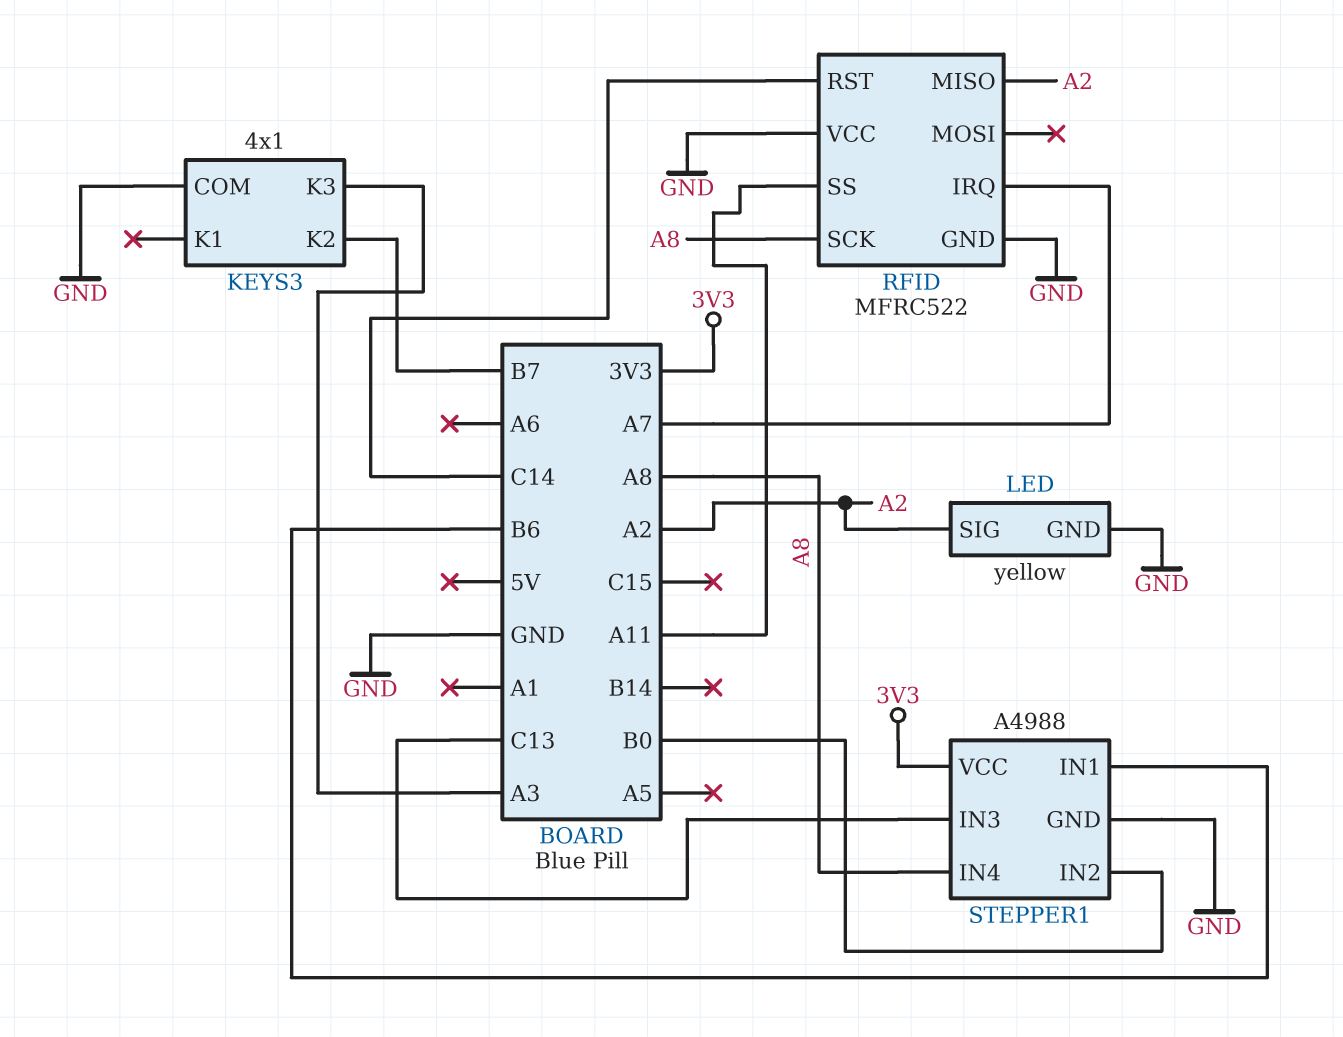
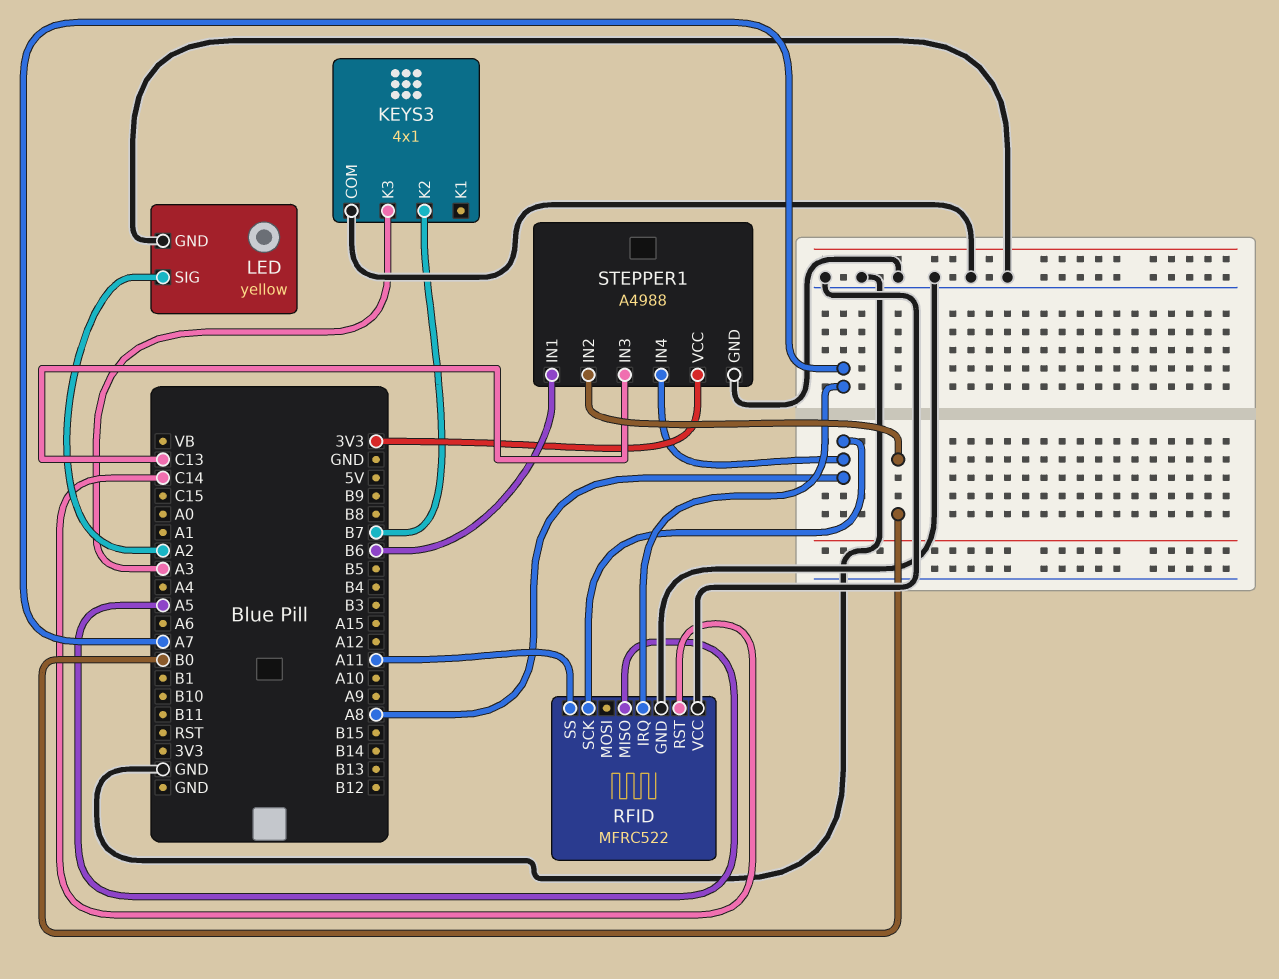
RFID pin MISO: A2 -> A5

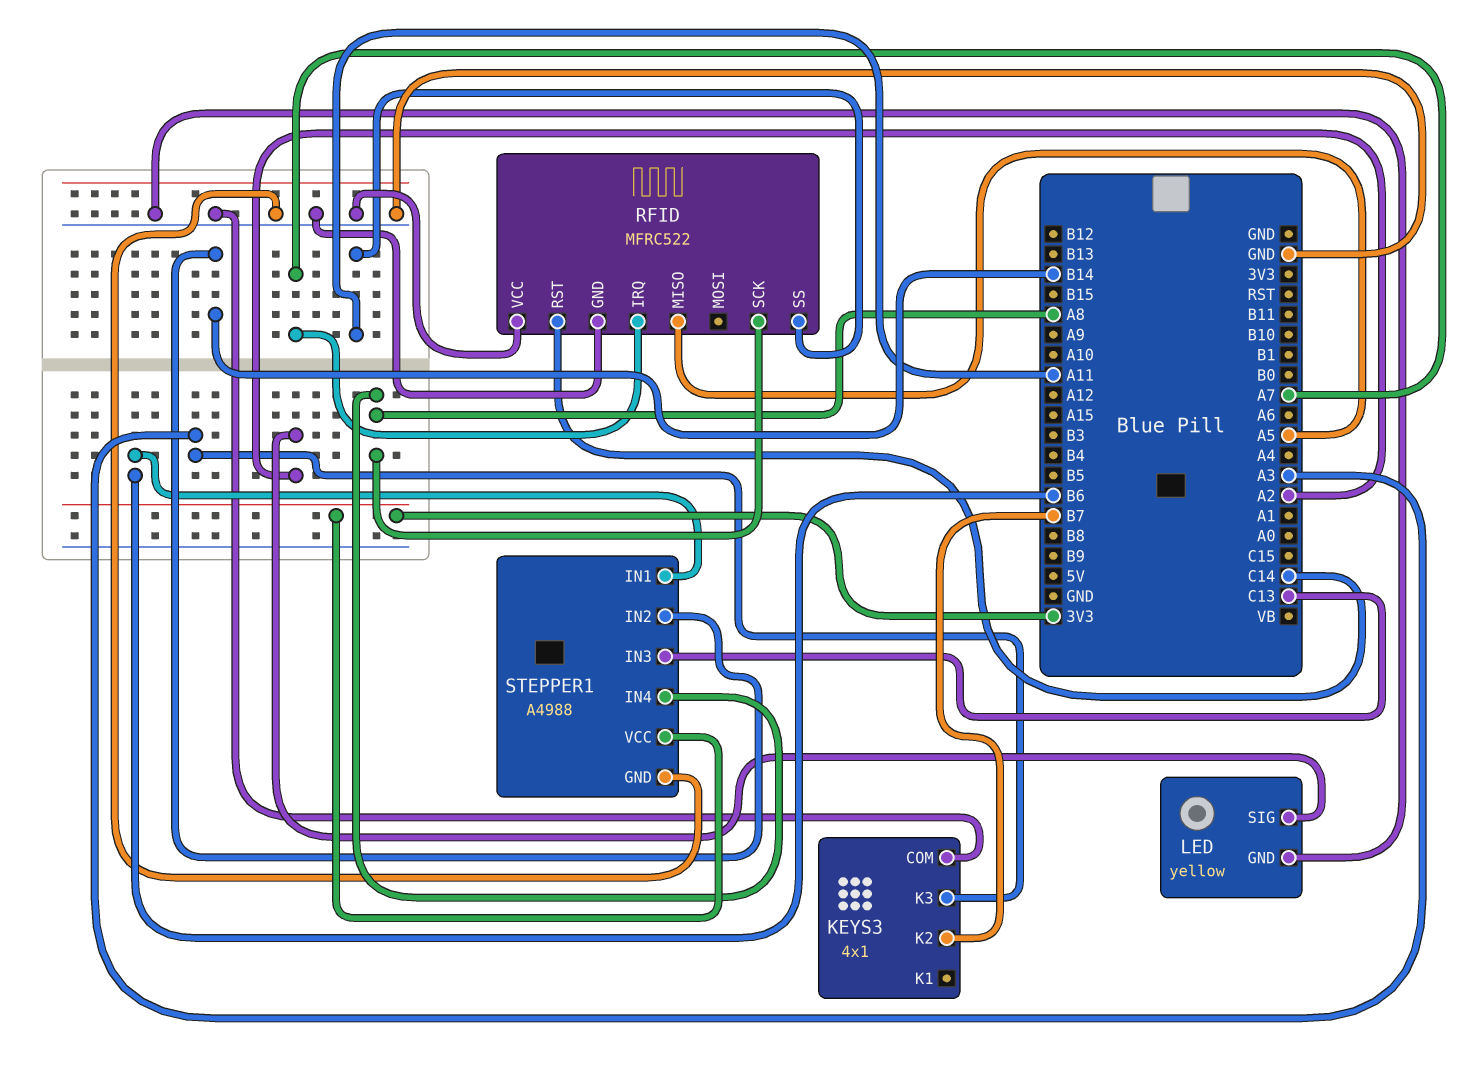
STEPPER1 pin IN2: B0 -> B14

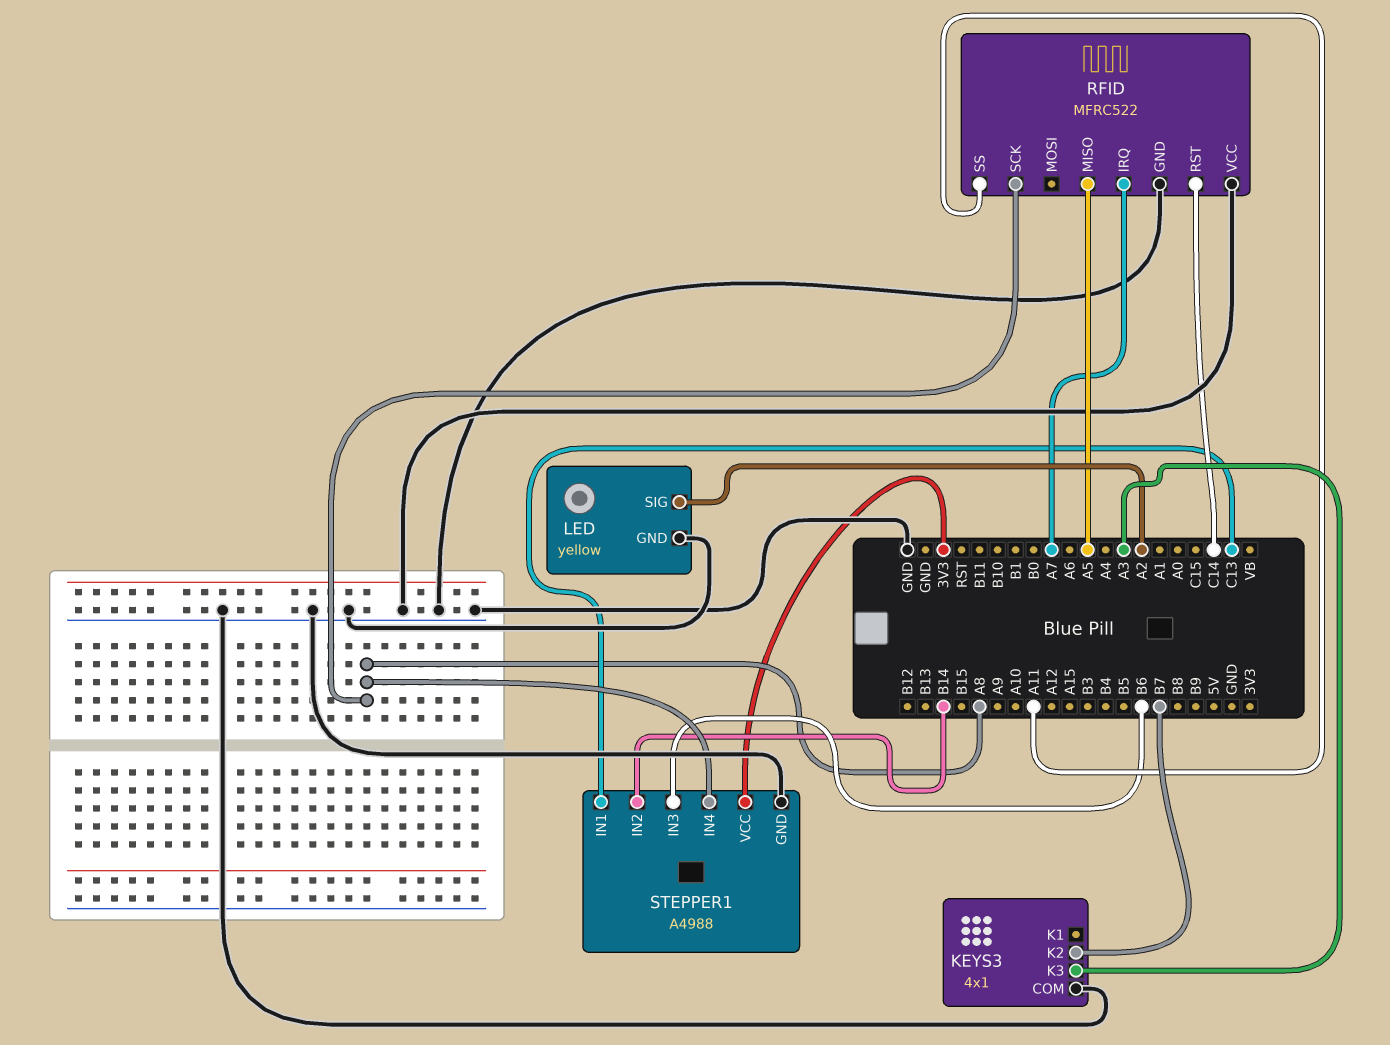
STEPPER1 pin IN1: B6 -> C13
STEPPER1 pin IN3: C13 -> B6

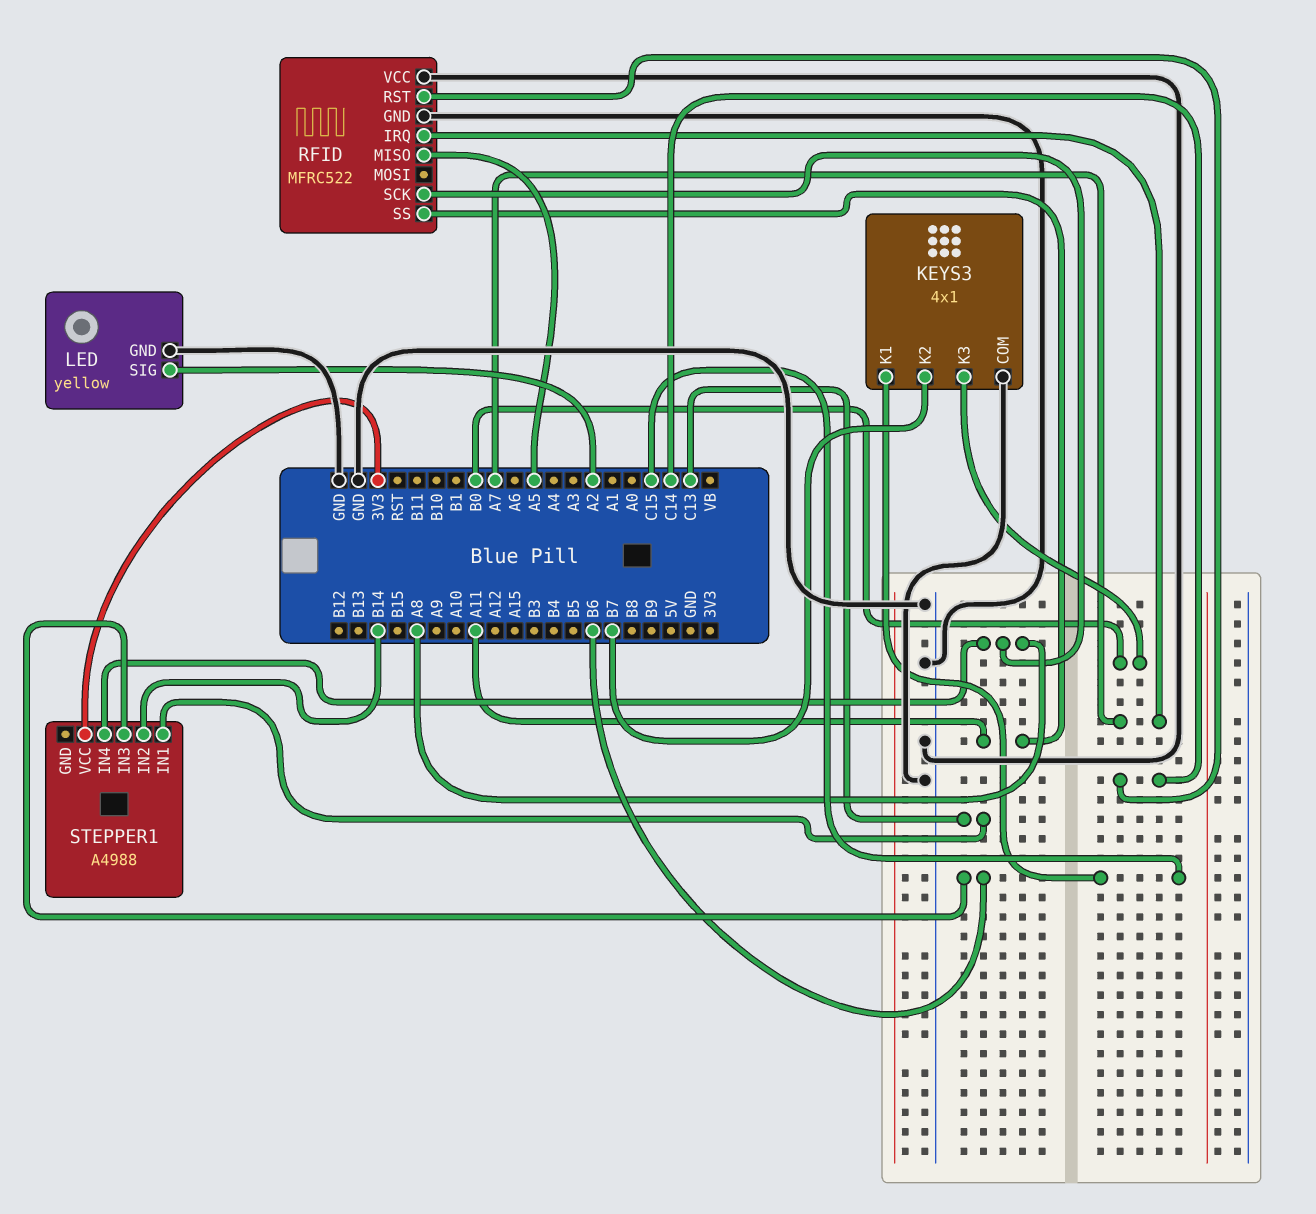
KEYS3 pin K1: none -> C15
KEYS3 pin K3: A3 -> B0
STEPPER1 pin GND: GND -> none

